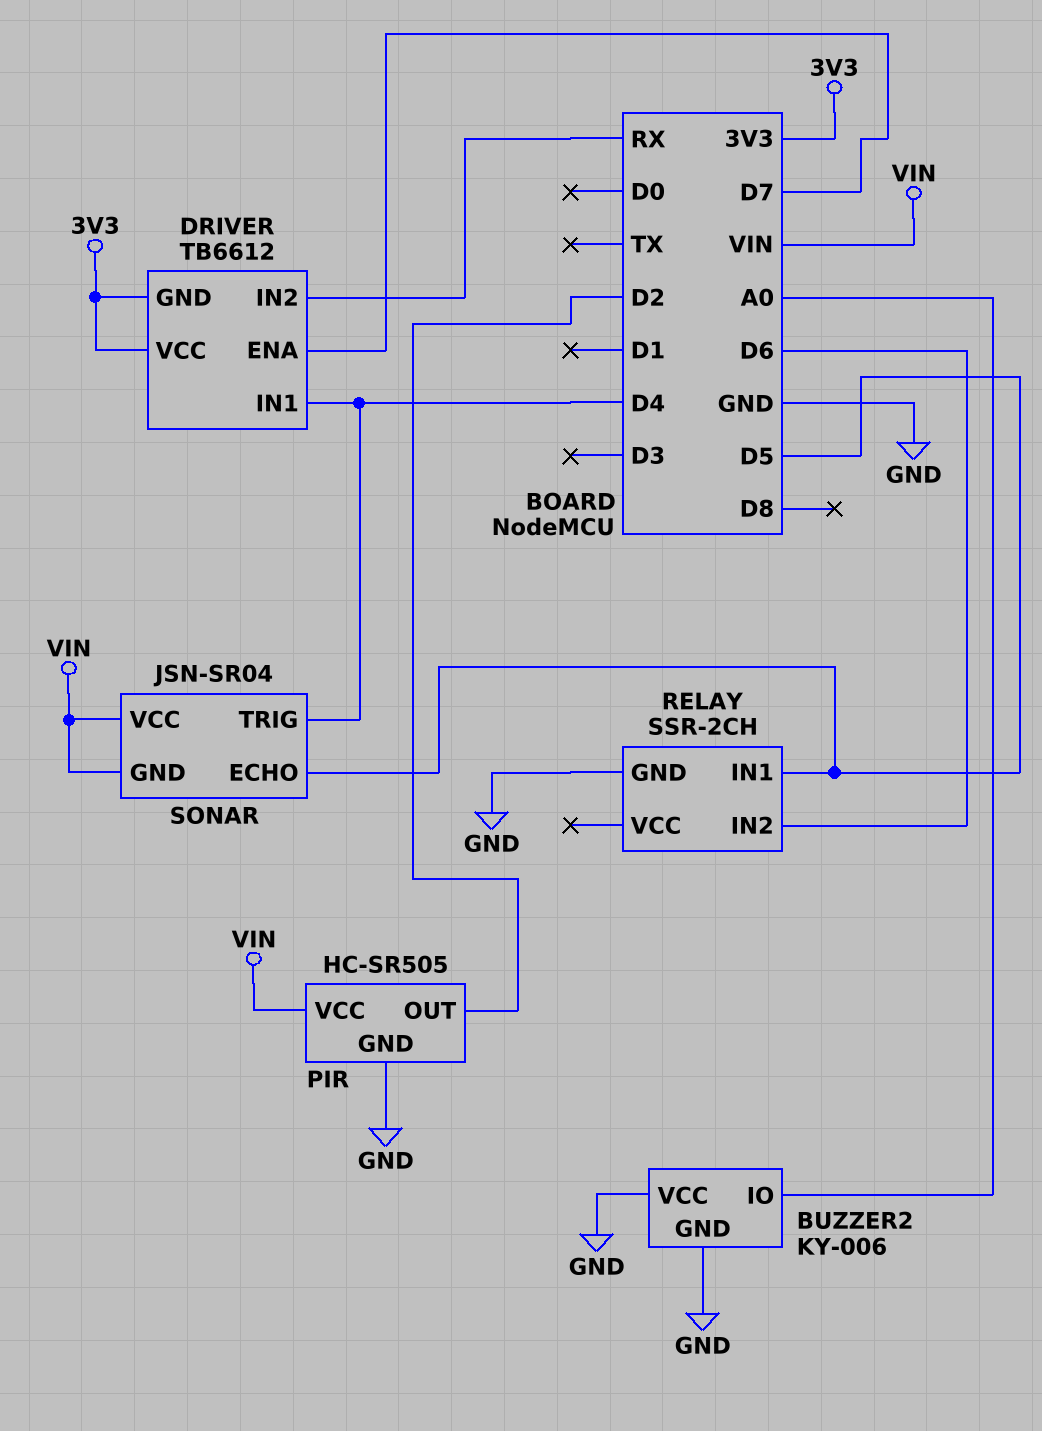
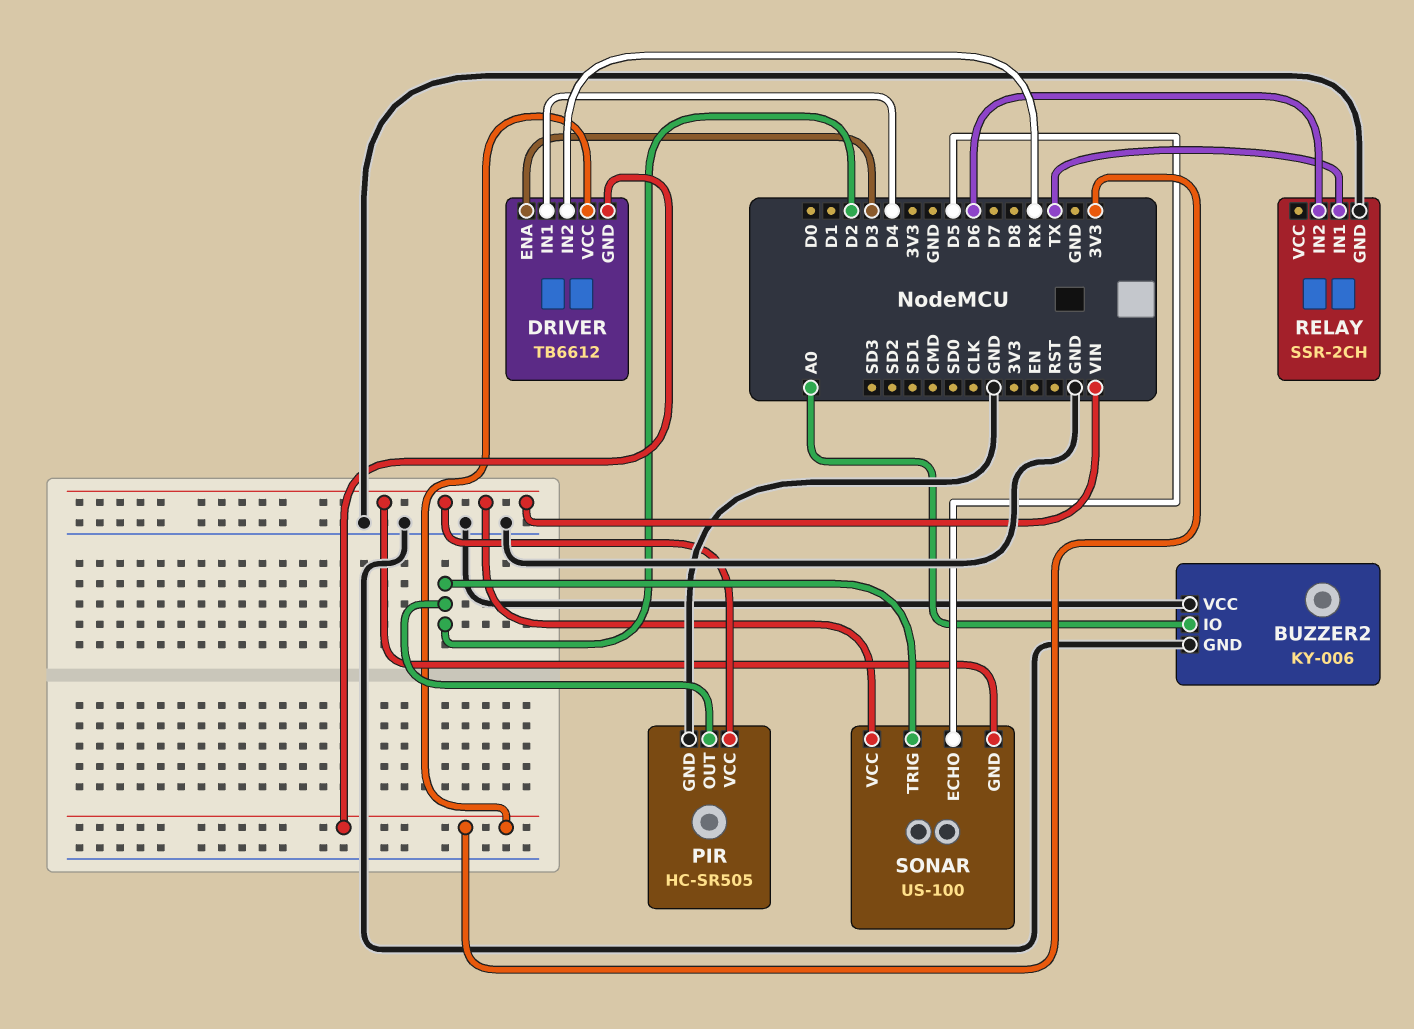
DRIVER pin ENA: D7 -> D3
RELAY pin IN1: D5 -> TX
SONAR: JSN-SR04 -> US-100
SONAR pin TRIG: D4 -> D2

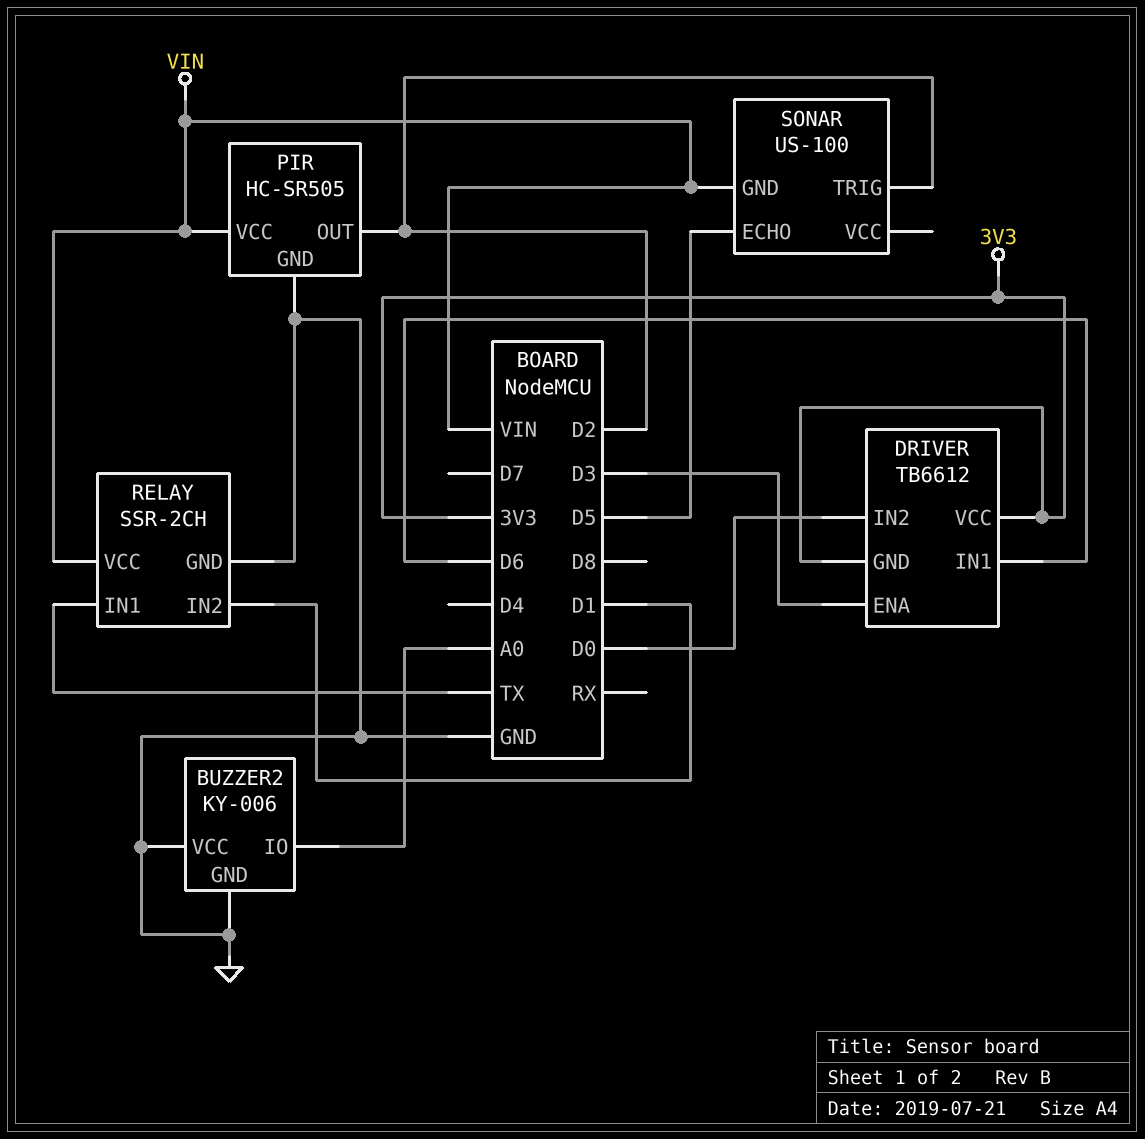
DRIVER pin IN1: D4 -> D6
DRIVER pin IN2: RX -> D0
RELAY pin IN2: D6 -> D1
RELAY pin VCC: none -> VIN
SONAR pin VCC: VIN -> none

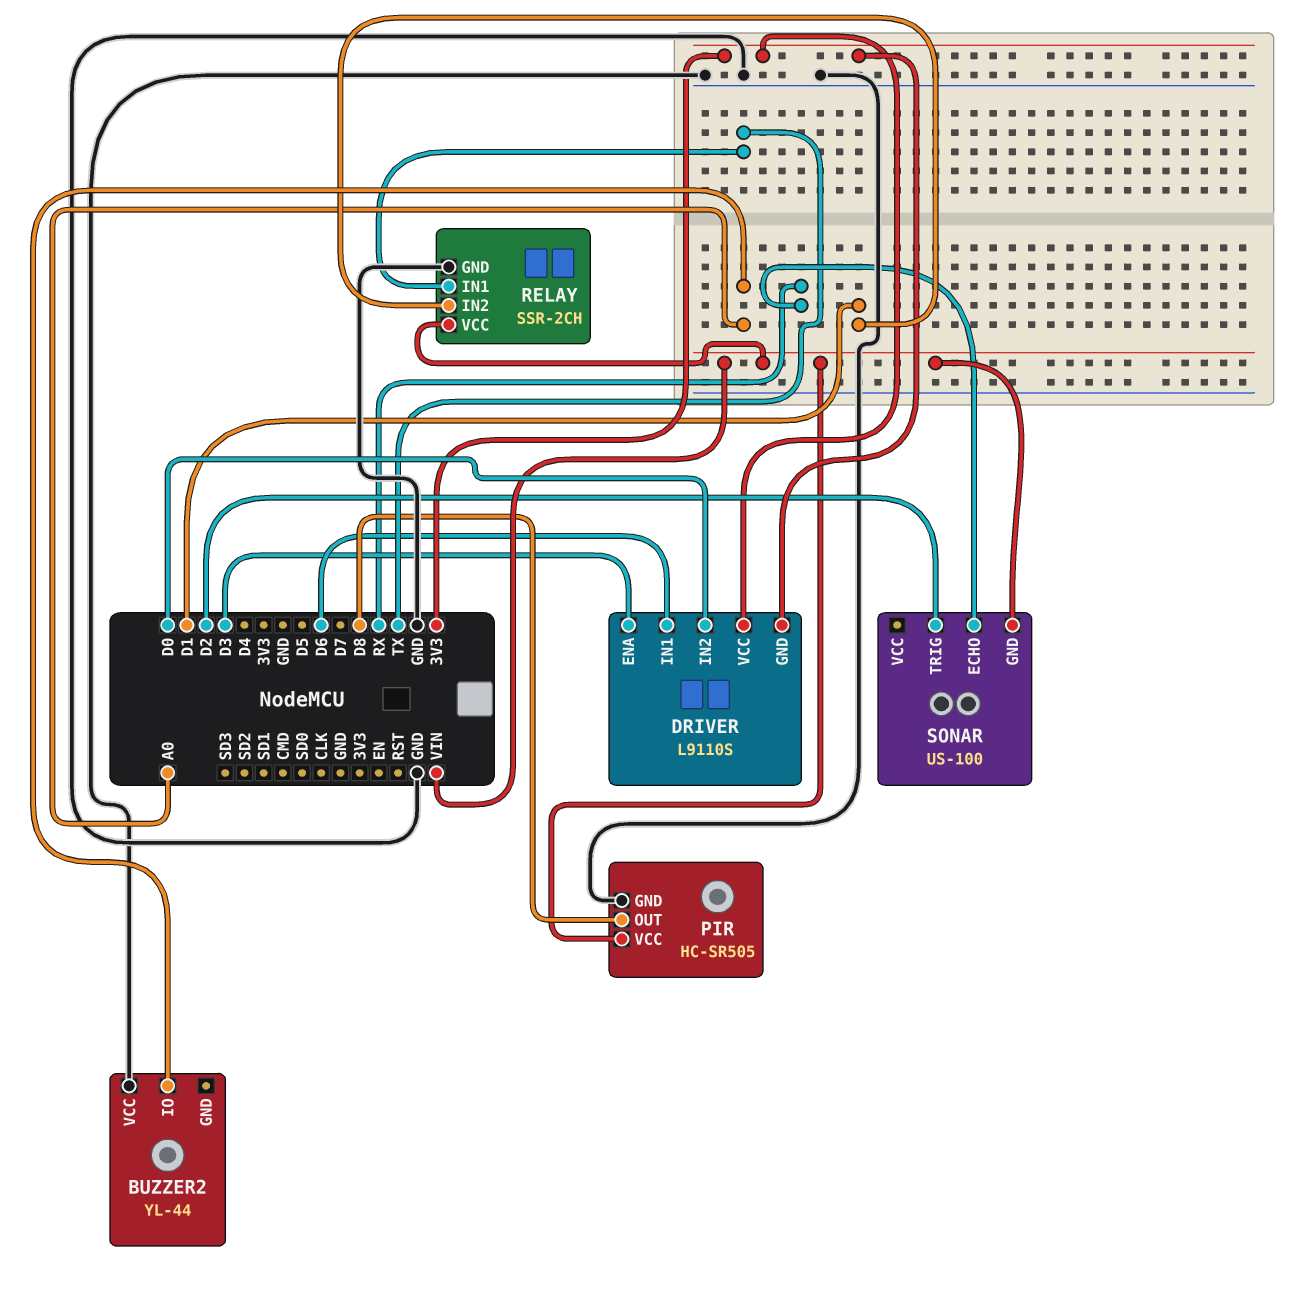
BUZZER2: KY-006 -> YL-44
BUZZER2 pin GND: GND -> none
DRIVER: TB6612 -> L9110S
PIR pin OUT: D2 -> D8
SONAR pin ECHO: D5 -> RX

